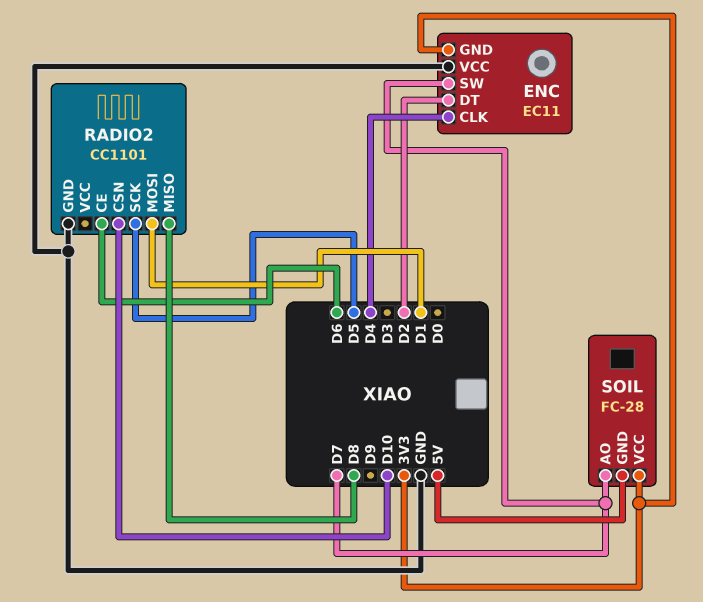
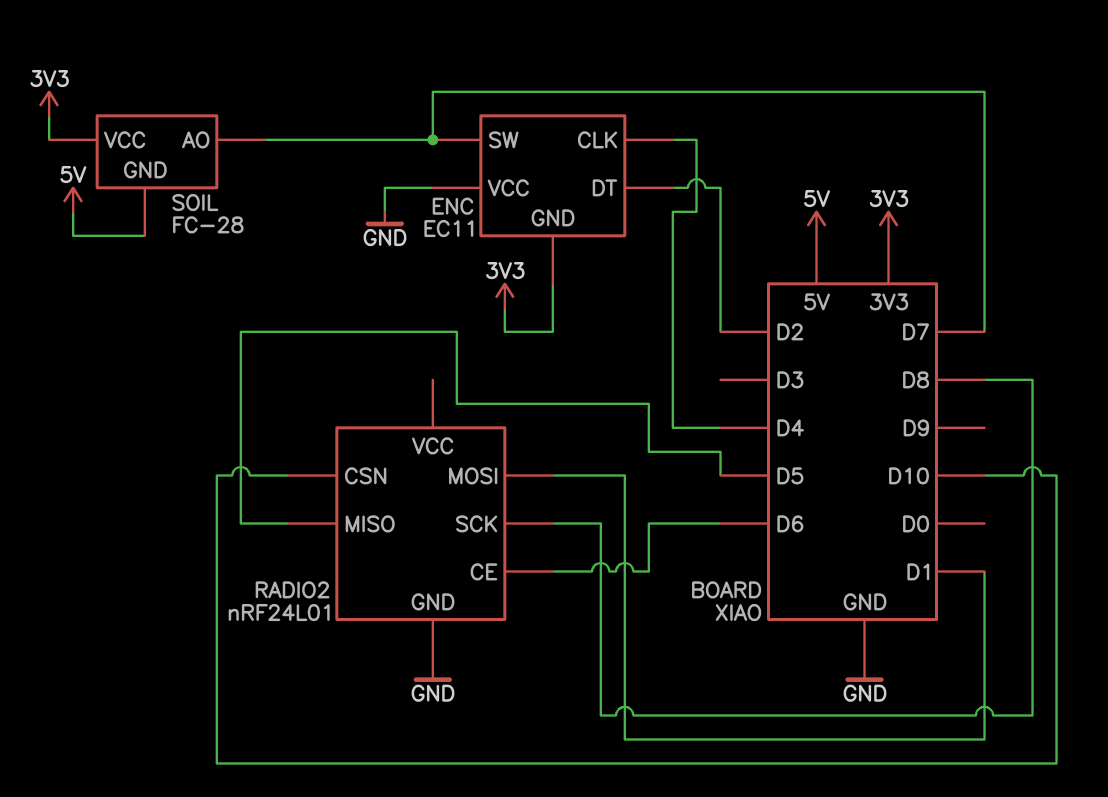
RADIO2: CC1101 -> nRF24L01
RADIO2 pin MISO: D8 -> D5
RADIO2 pin SCK: D5 -> D8

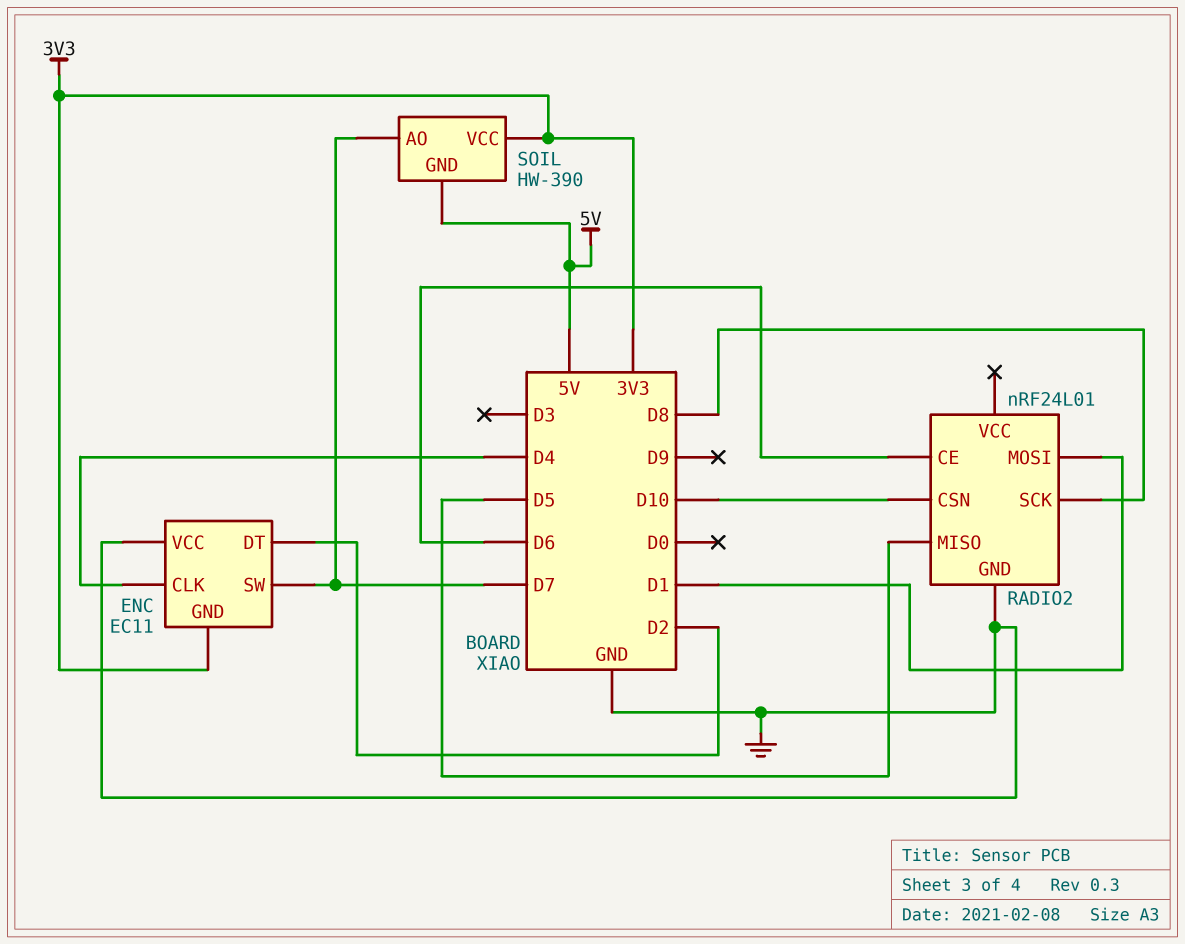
SOIL: FC-28 -> HW-390

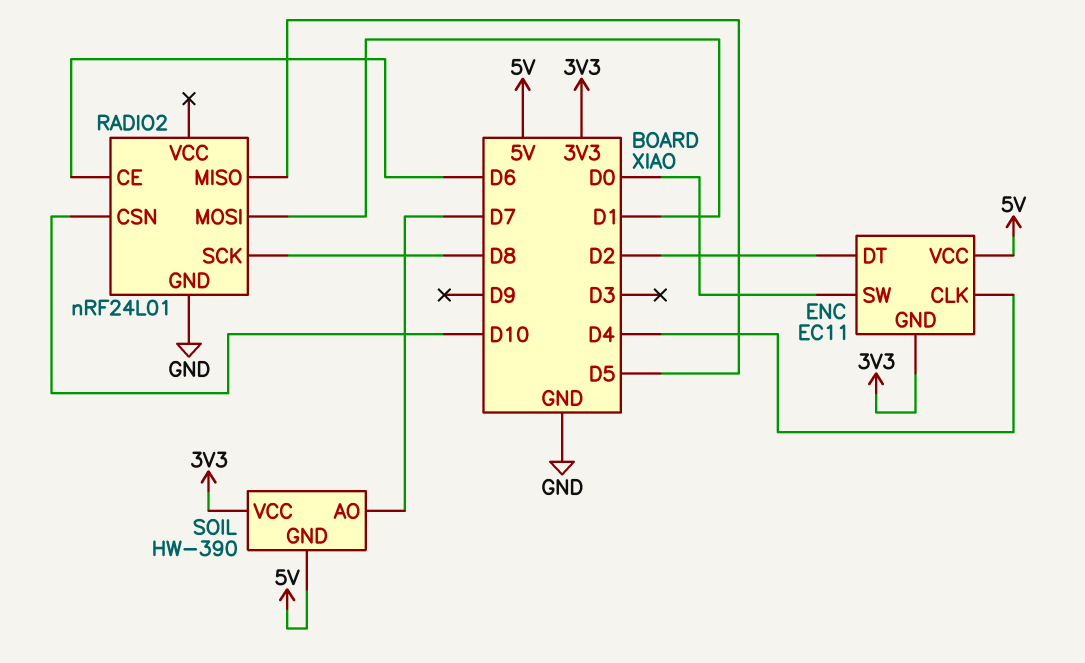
ENC pin SW: D7 -> D0
ENC pin VCC: GND -> 5V

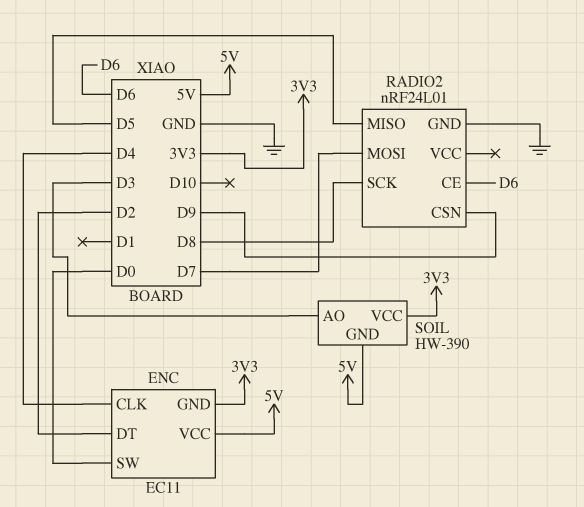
RADIO2 pin CSN: D10 -> D9
RADIO2 pin MOSI: D1 -> D7
SOIL pin AO: D7 -> D3

